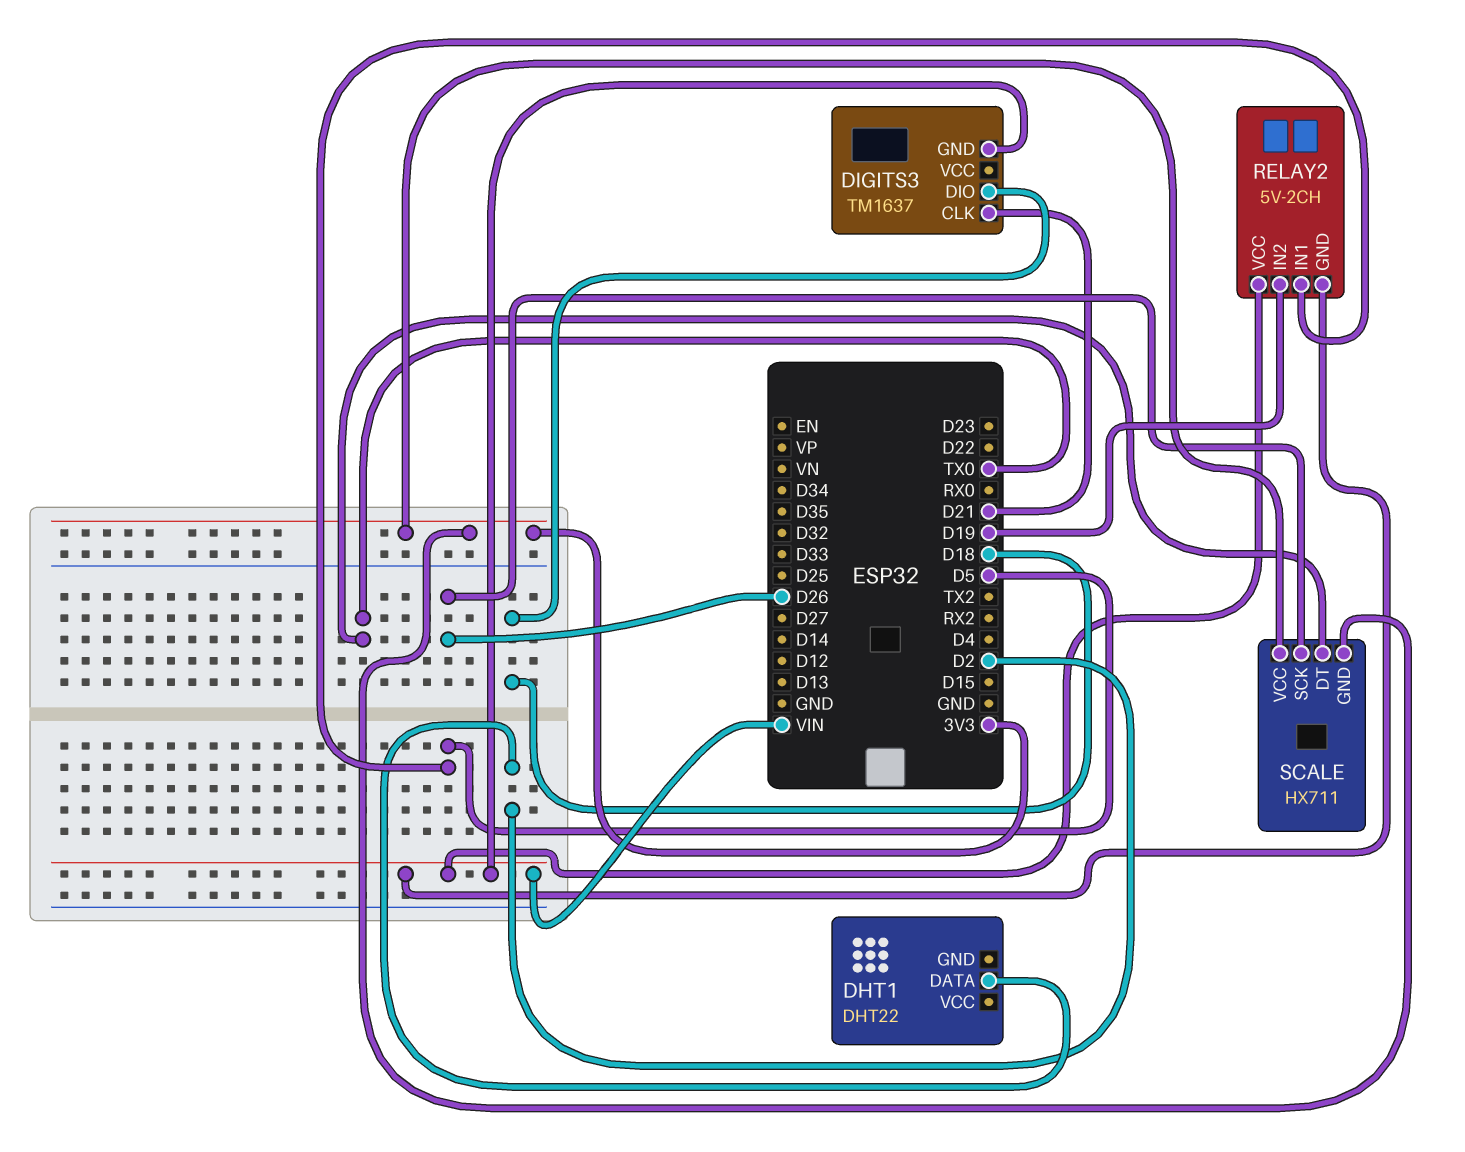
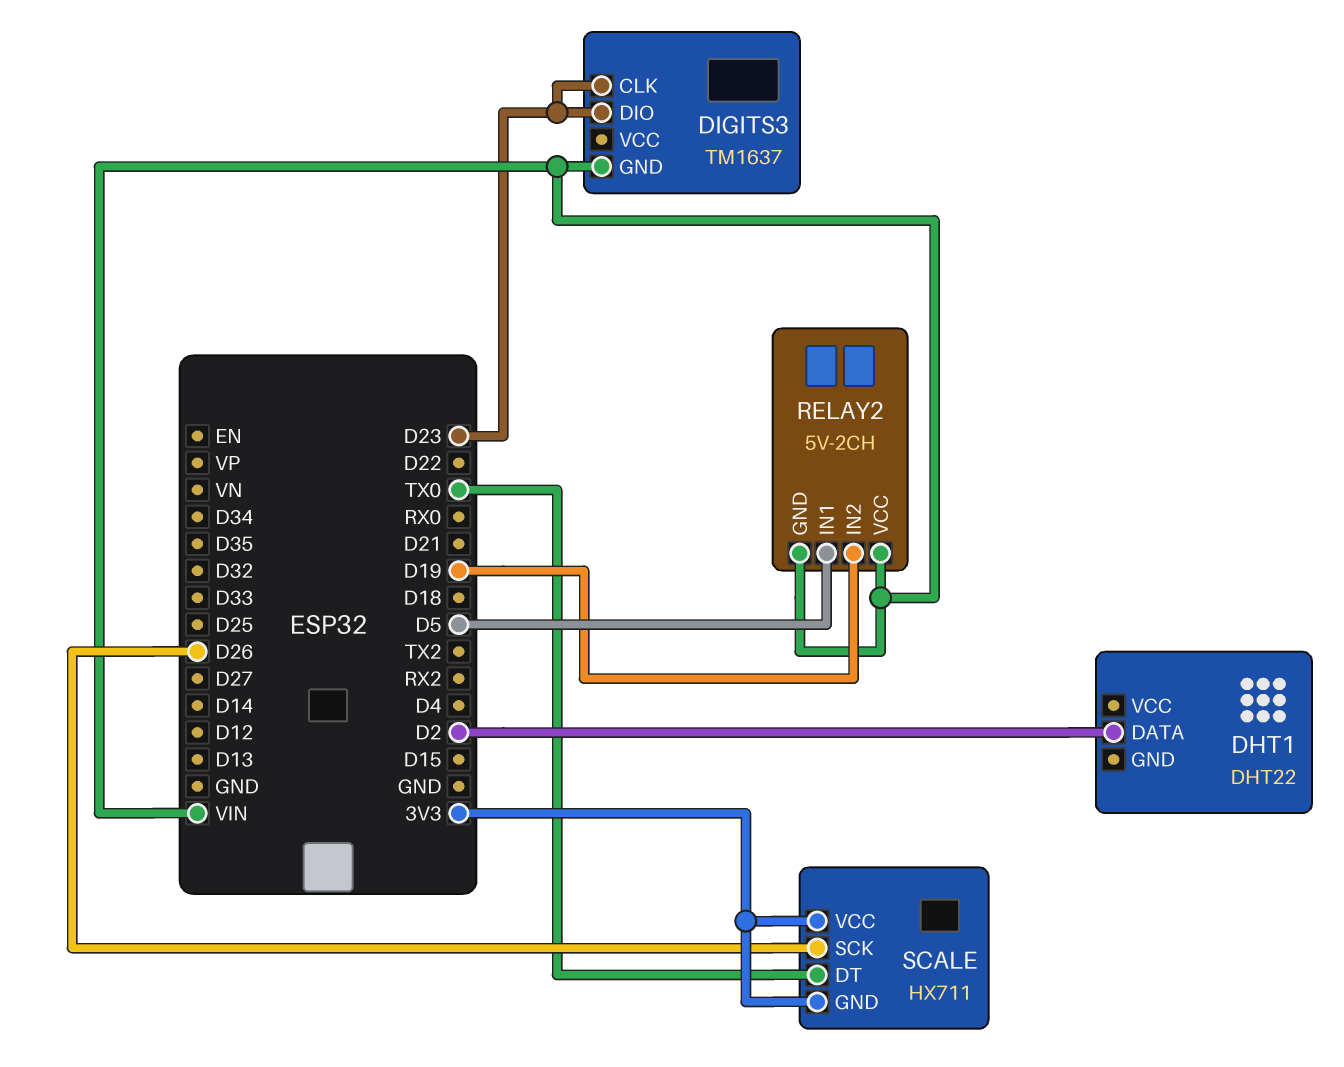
DIGITS3 pin CLK: D21 -> D23
DIGITS3 pin DIO: D18 -> D23

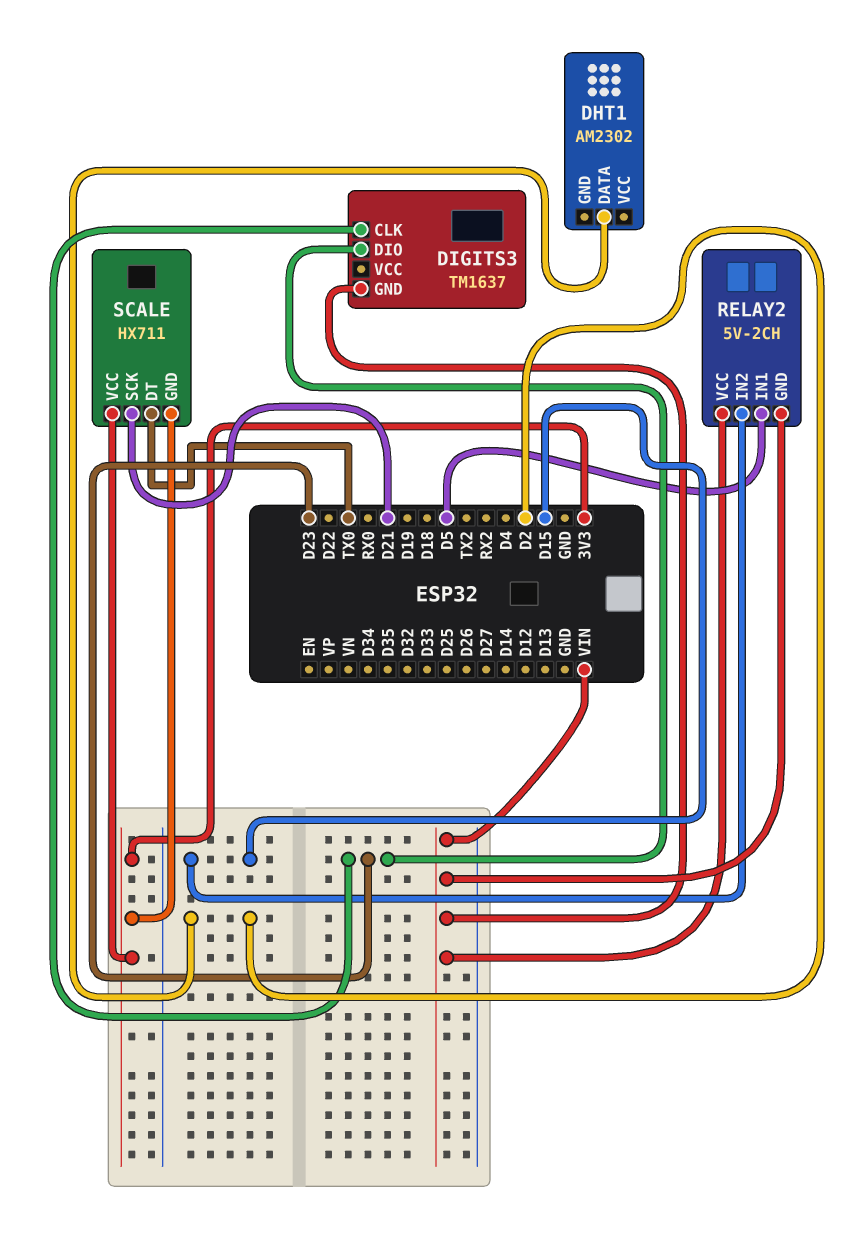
DHT1: DHT22 -> AM2302
RELAY2 pin IN2: D19 -> D15
SCALE pin SCK: D26 -> D21

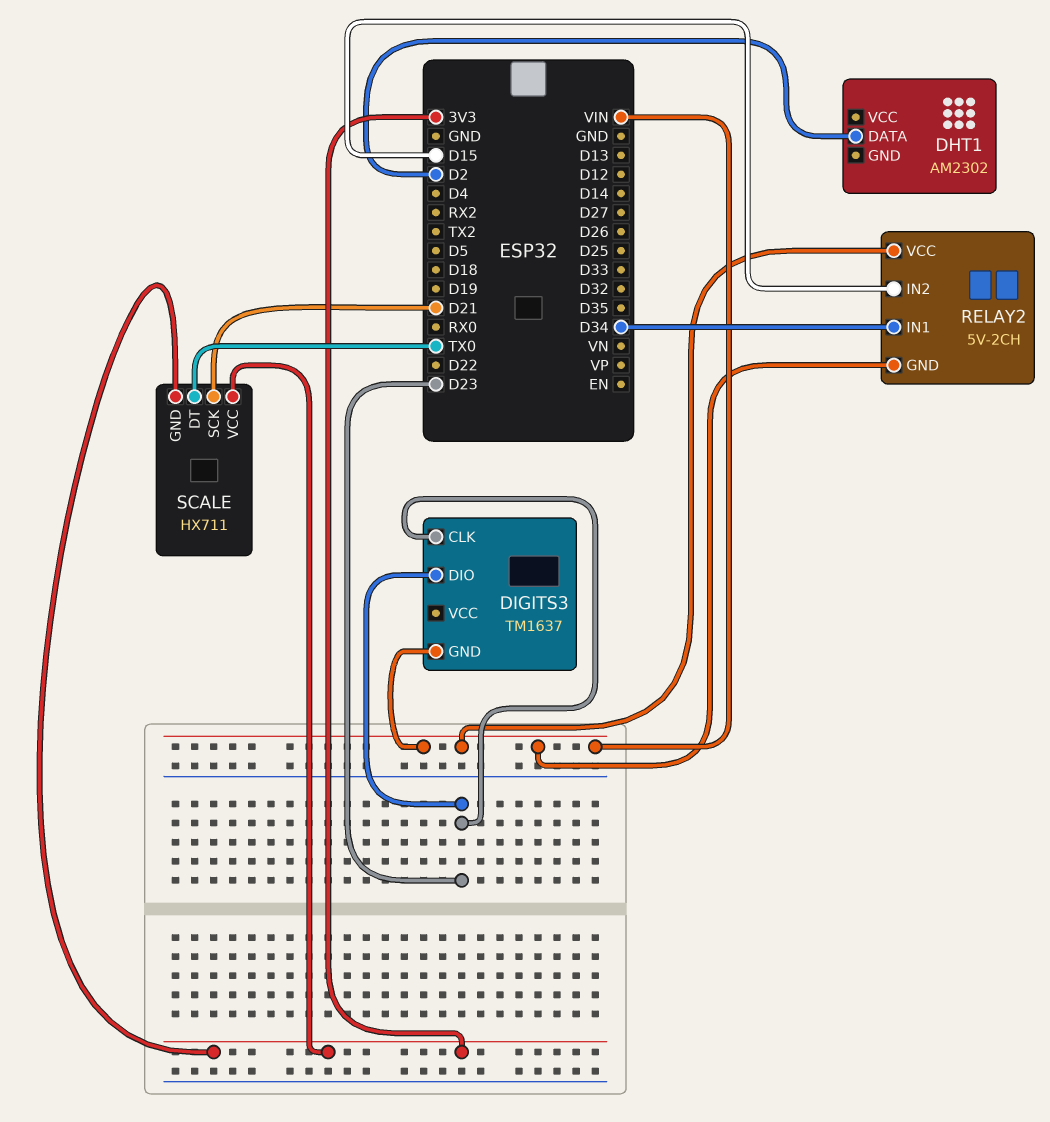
RELAY2 pin IN1: D5 -> D34

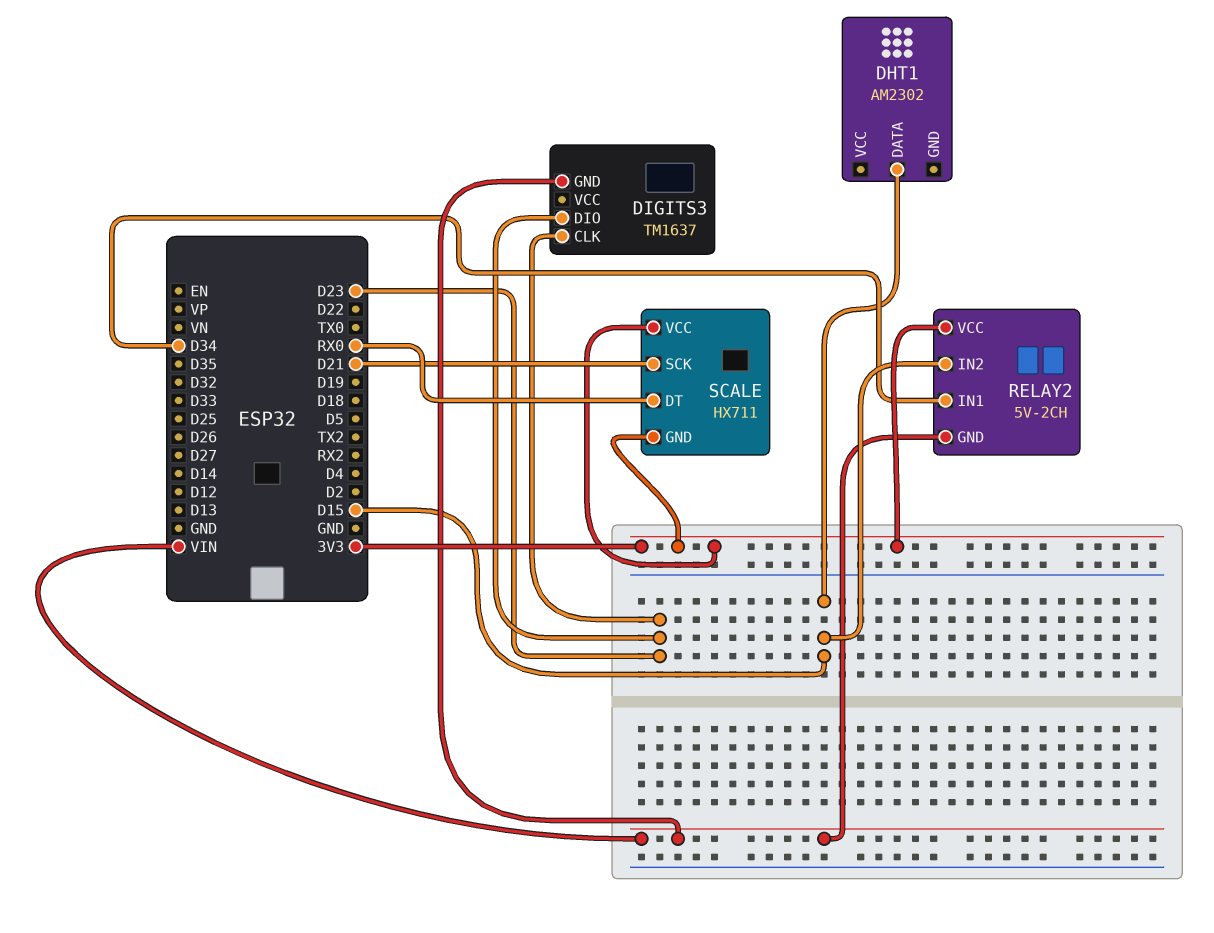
DHT1 pin DATA: D2 -> D15
RELAY2 pin VCC: VIN -> 3V3
SCALE pin DT: TX0 -> RX0

